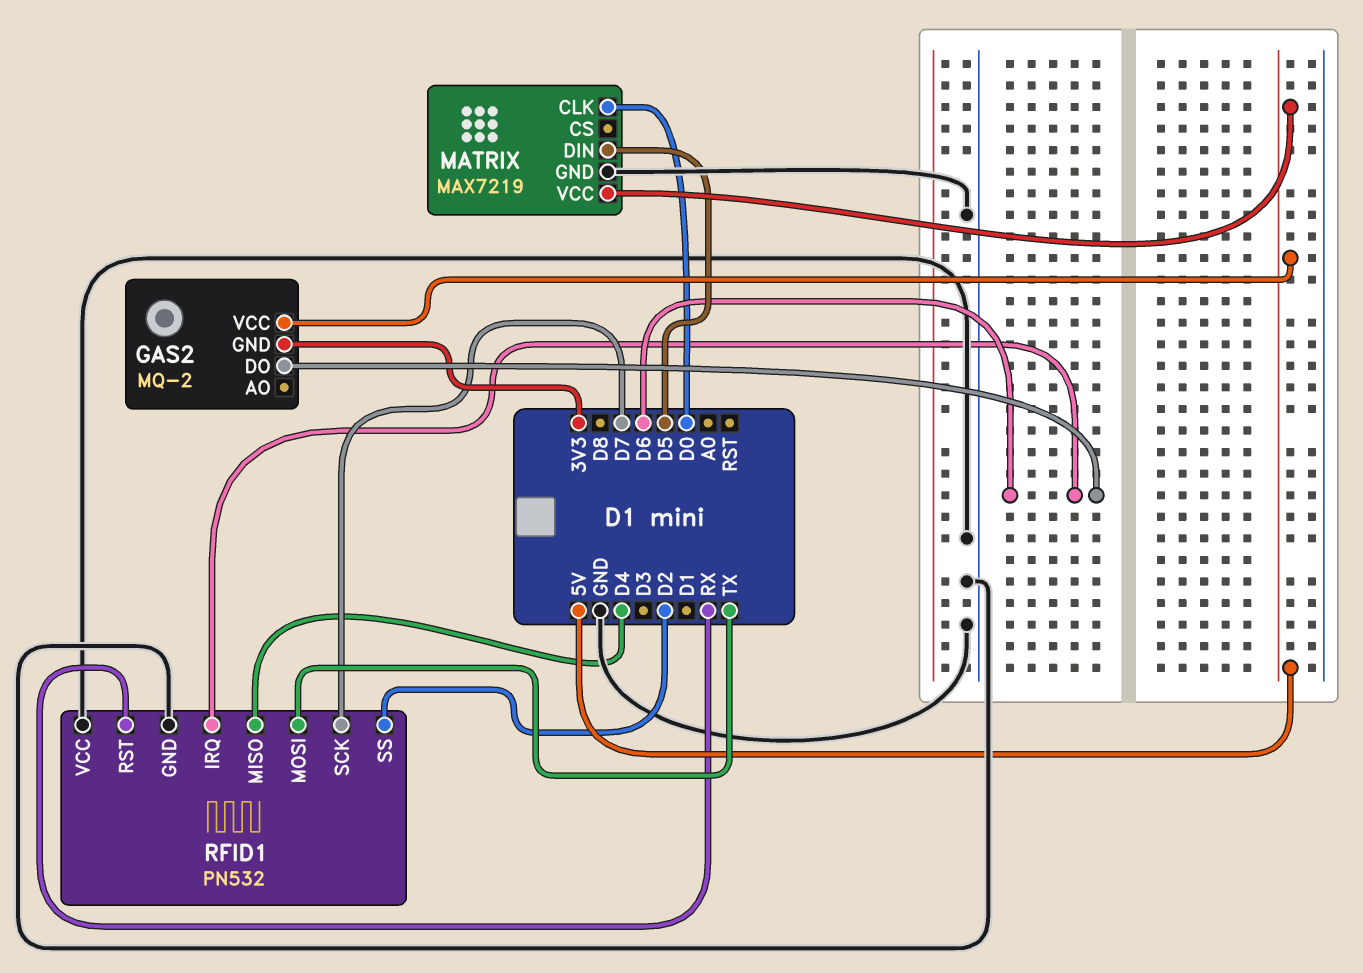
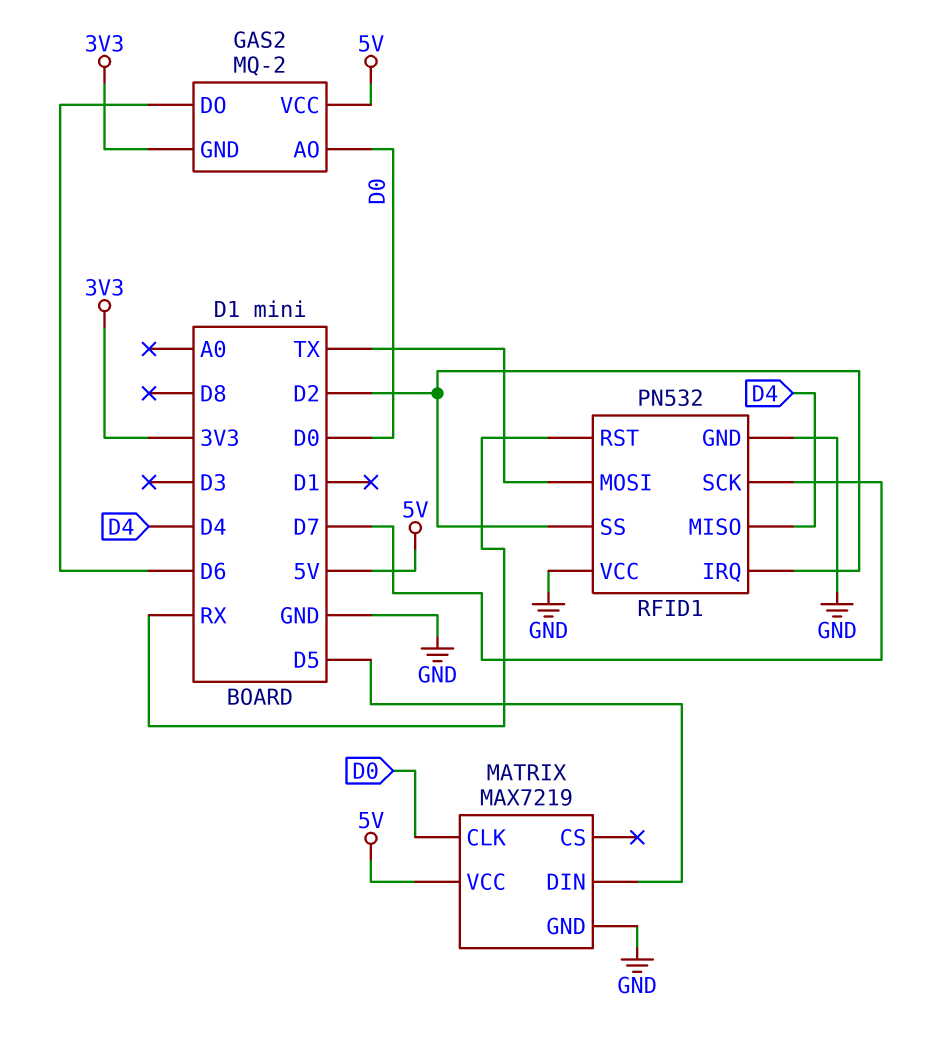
GAS2 pin AO: none -> D0
RFID1 pin IRQ: D6 -> D2

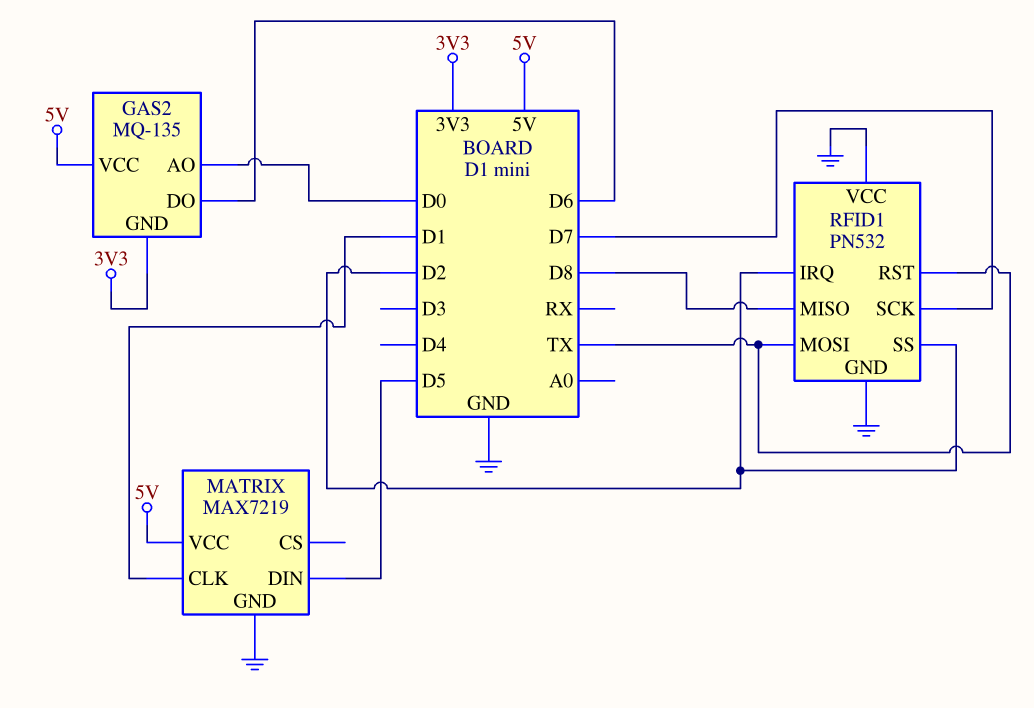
GAS2: MQ-2 -> MQ-135
MATRIX pin CLK: D0 -> D1
RFID1 pin MISO: D4 -> D8
RFID1 pin RST: RX -> TX

